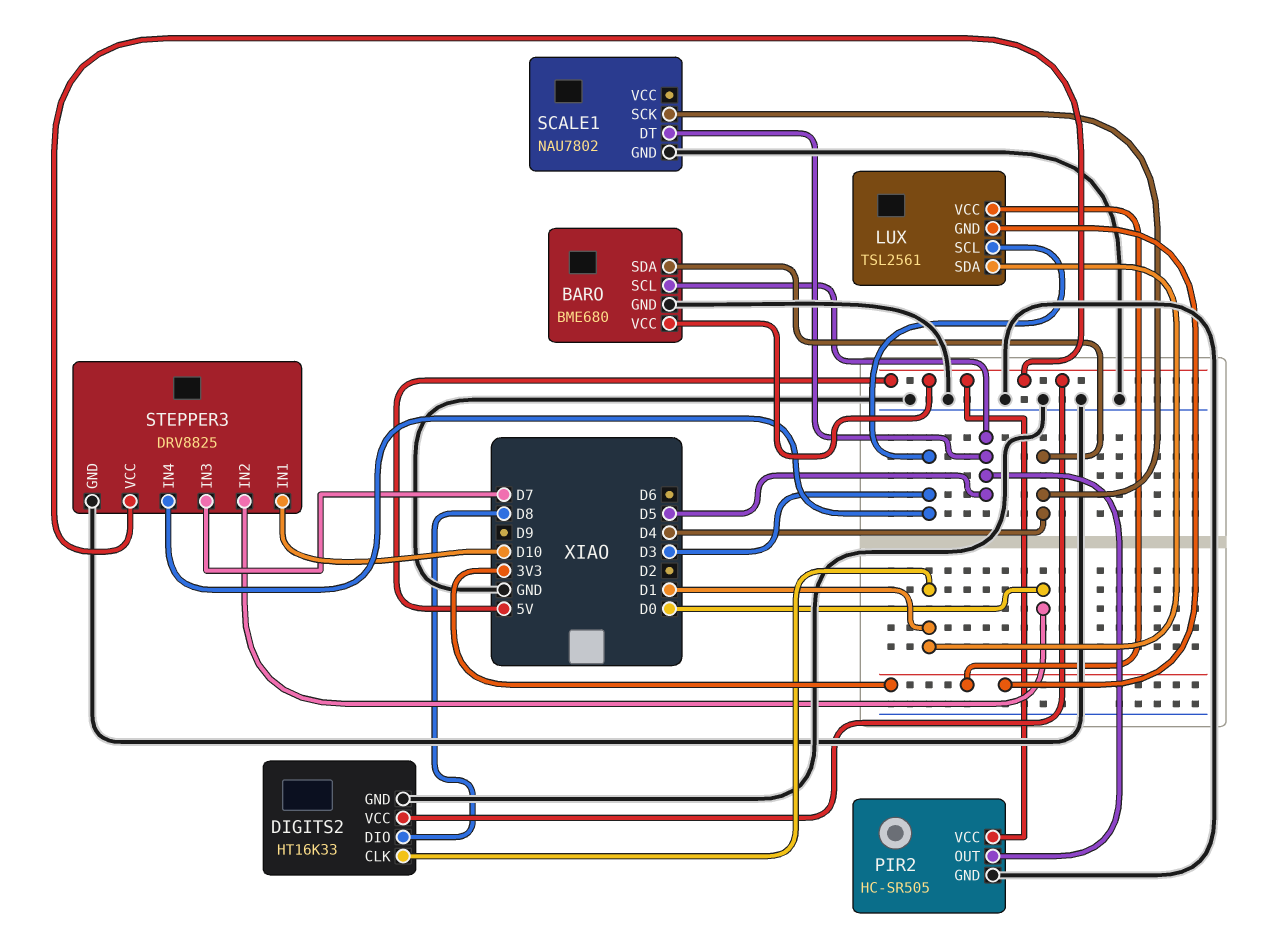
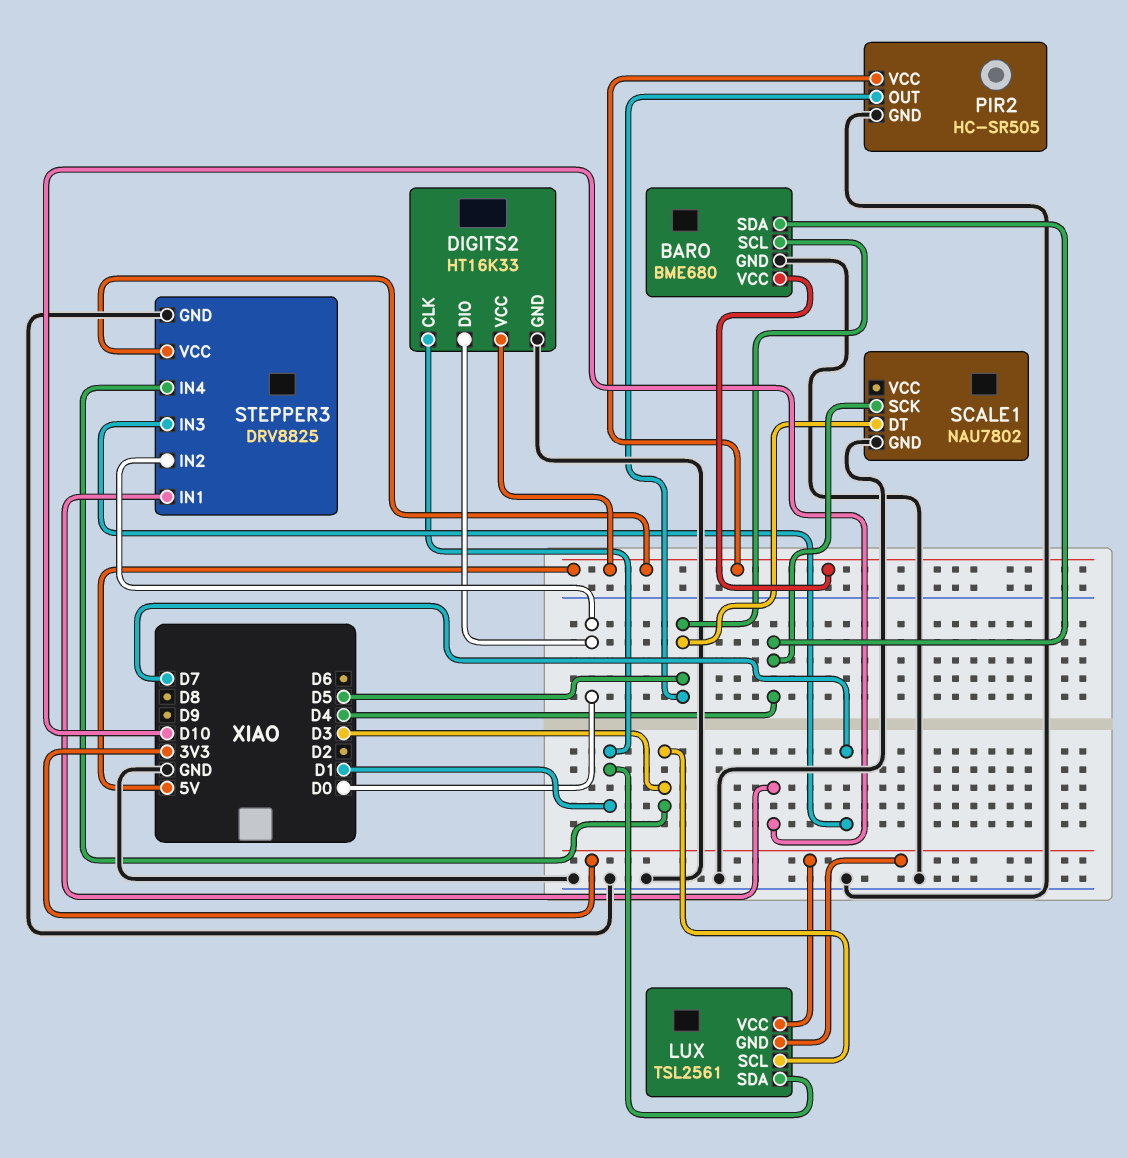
DIGITS2 pin DIO: D8 -> D0

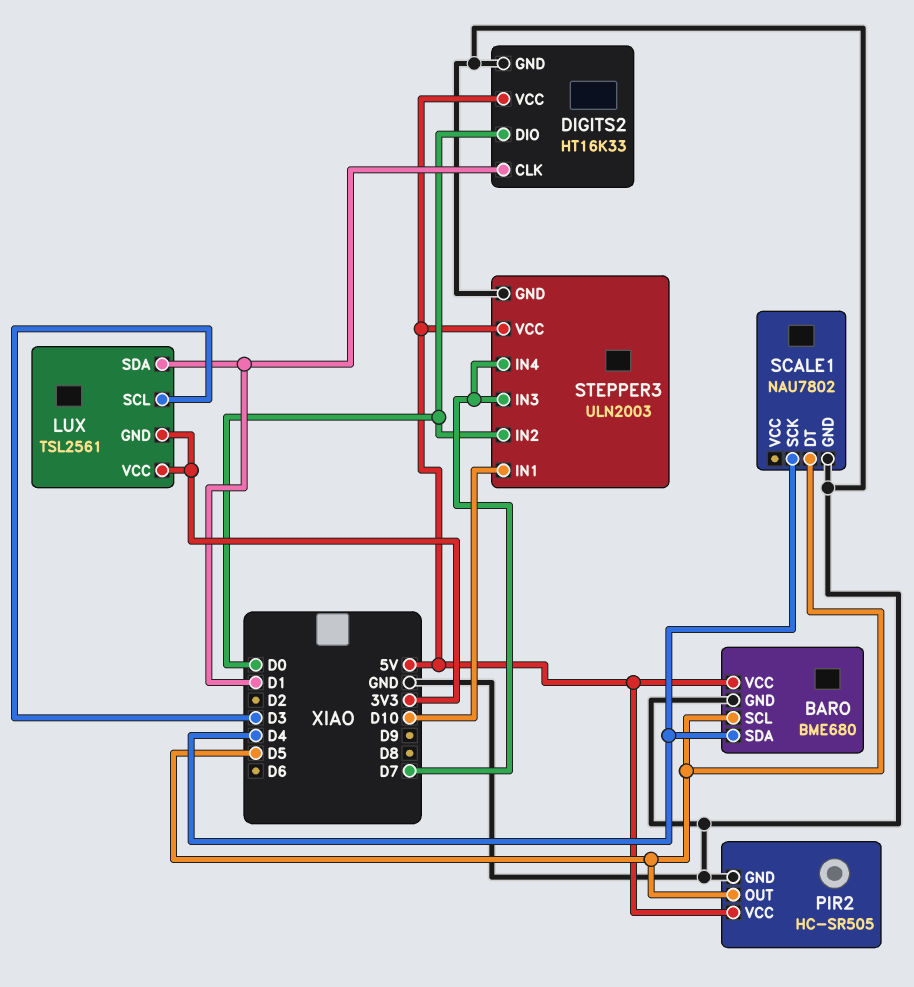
STEPPER3: DRV8825 -> ULN2003
STEPPER3 pin IN4: D3 -> D7

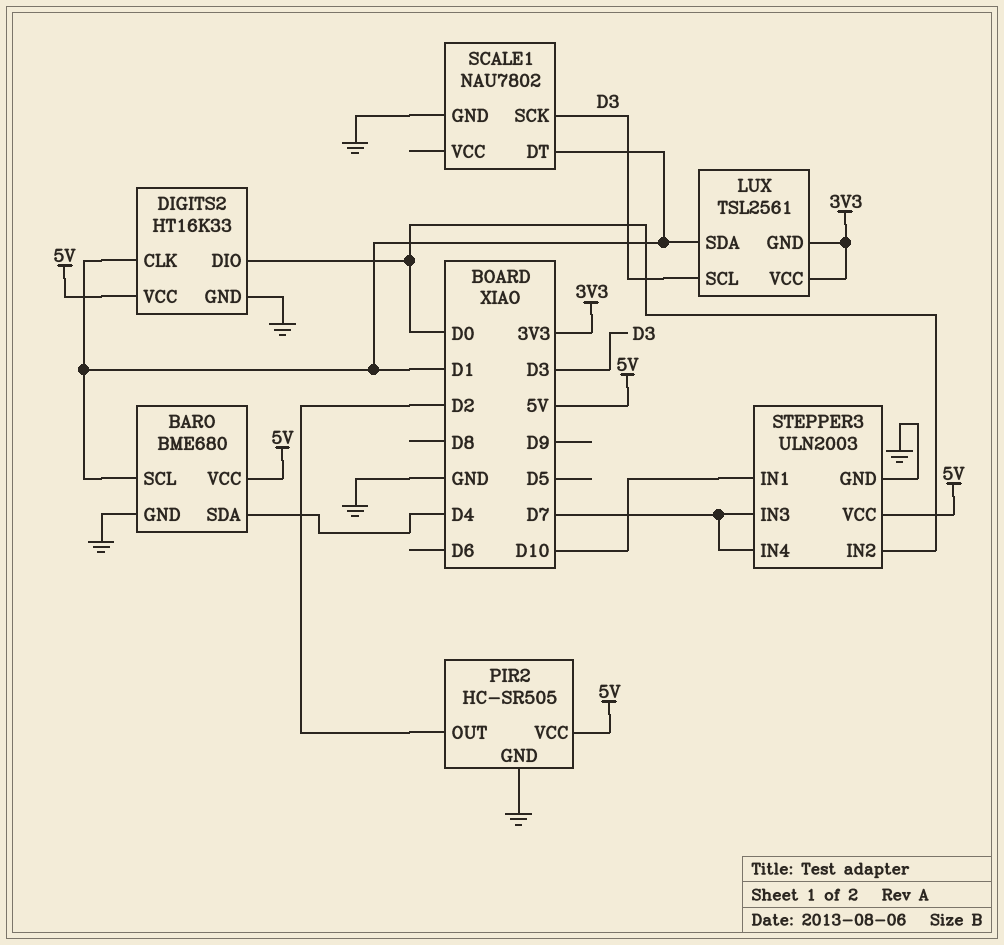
BARO pin SCL: D5 -> D1
PIR2 pin OUT: D5 -> D2
SCALE1 pin DT: D5 -> D1
SCALE1 pin SCK: D4 -> D3

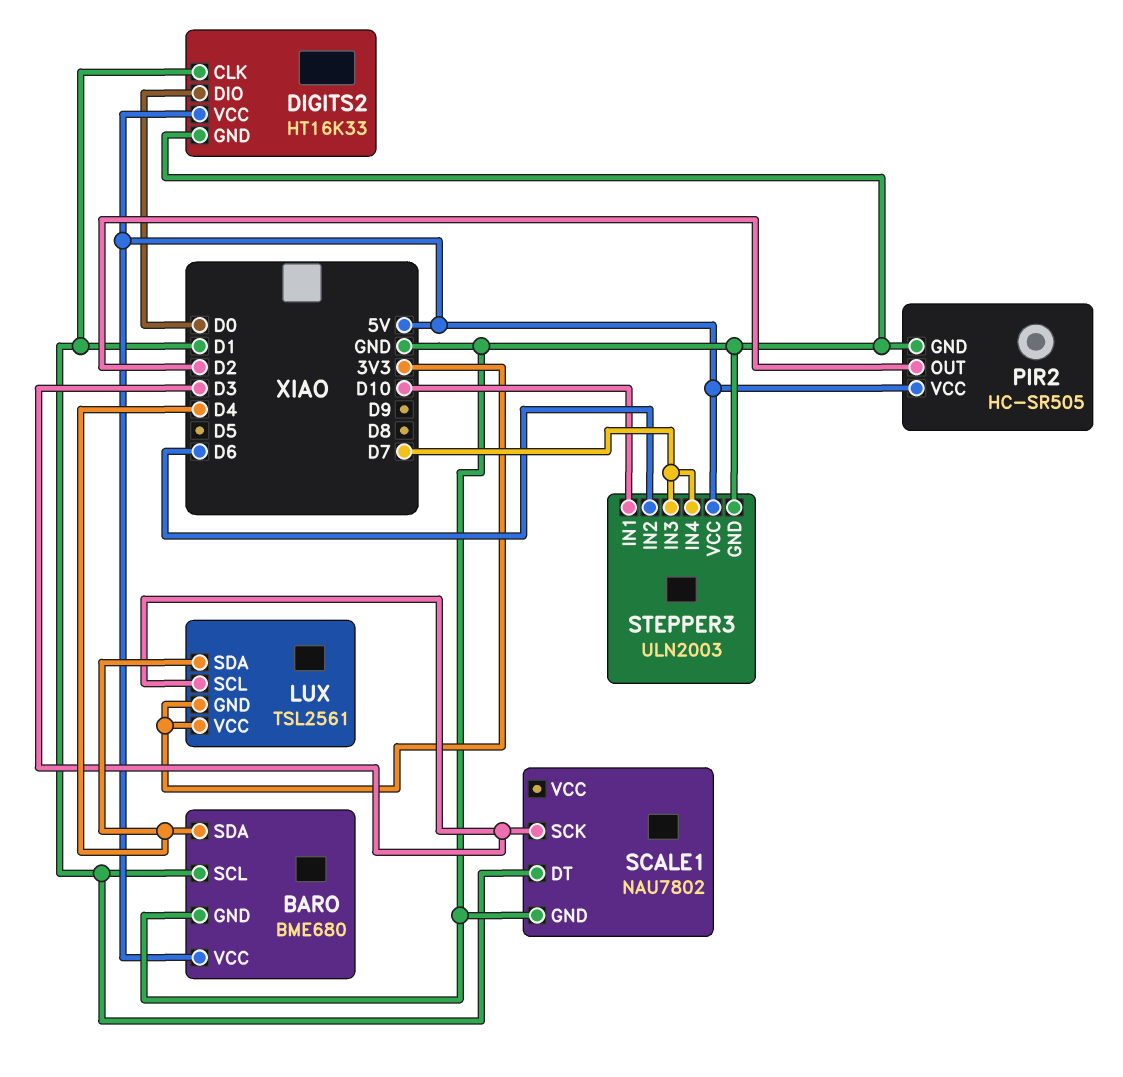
LUX pin SDA: D1 -> D4
STEPPER3 pin IN2: D0 -> D6

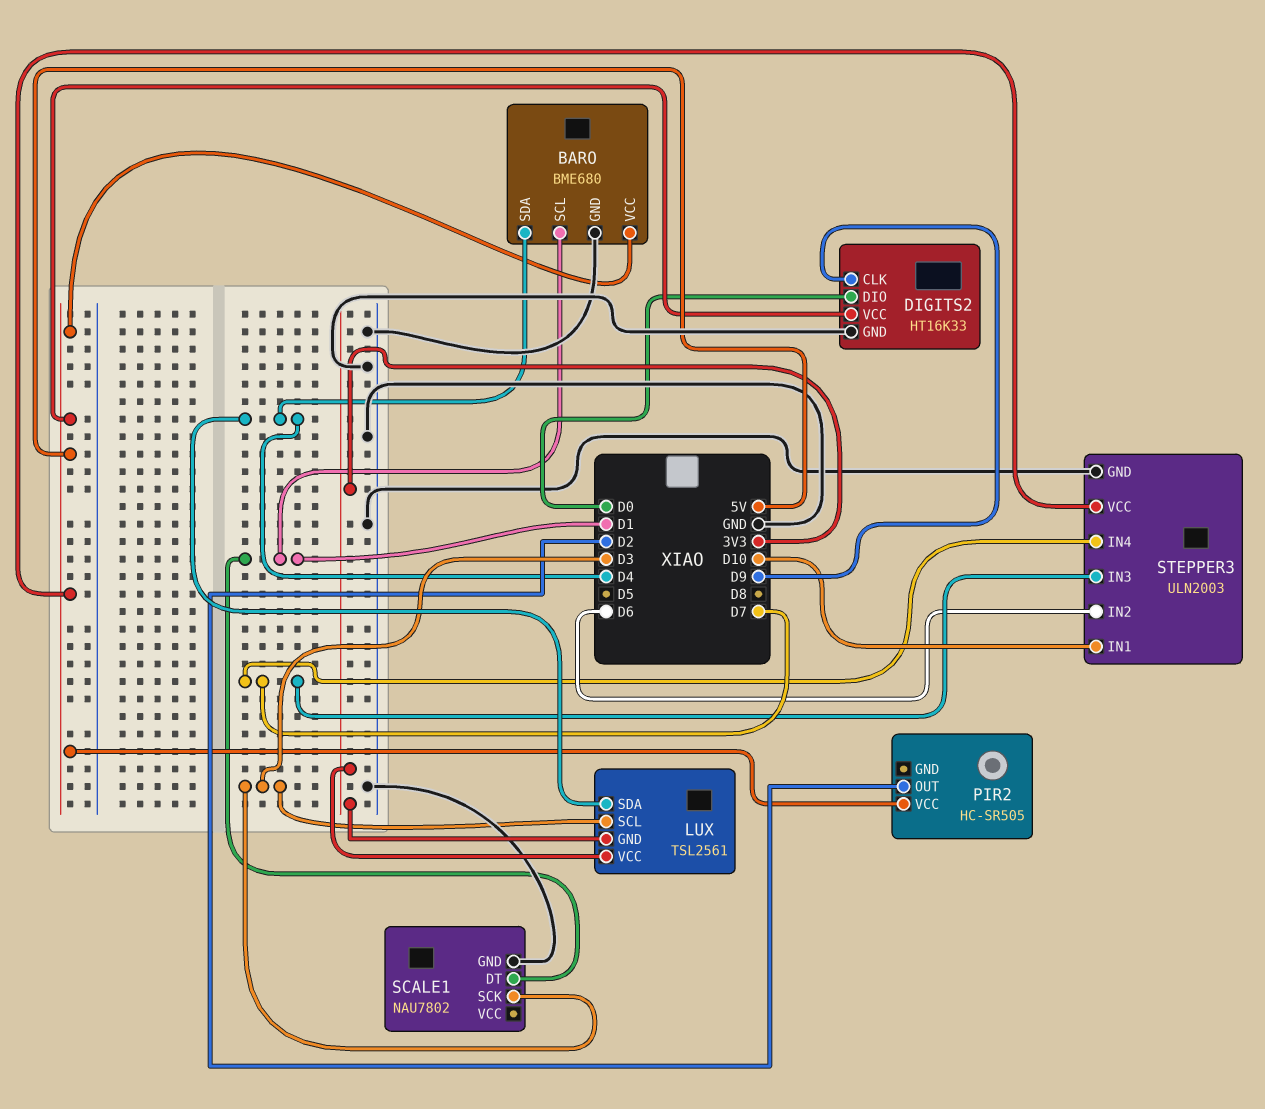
DIGITS2 pin CLK: D1 -> D9
PIR2 pin GND: GND -> none

